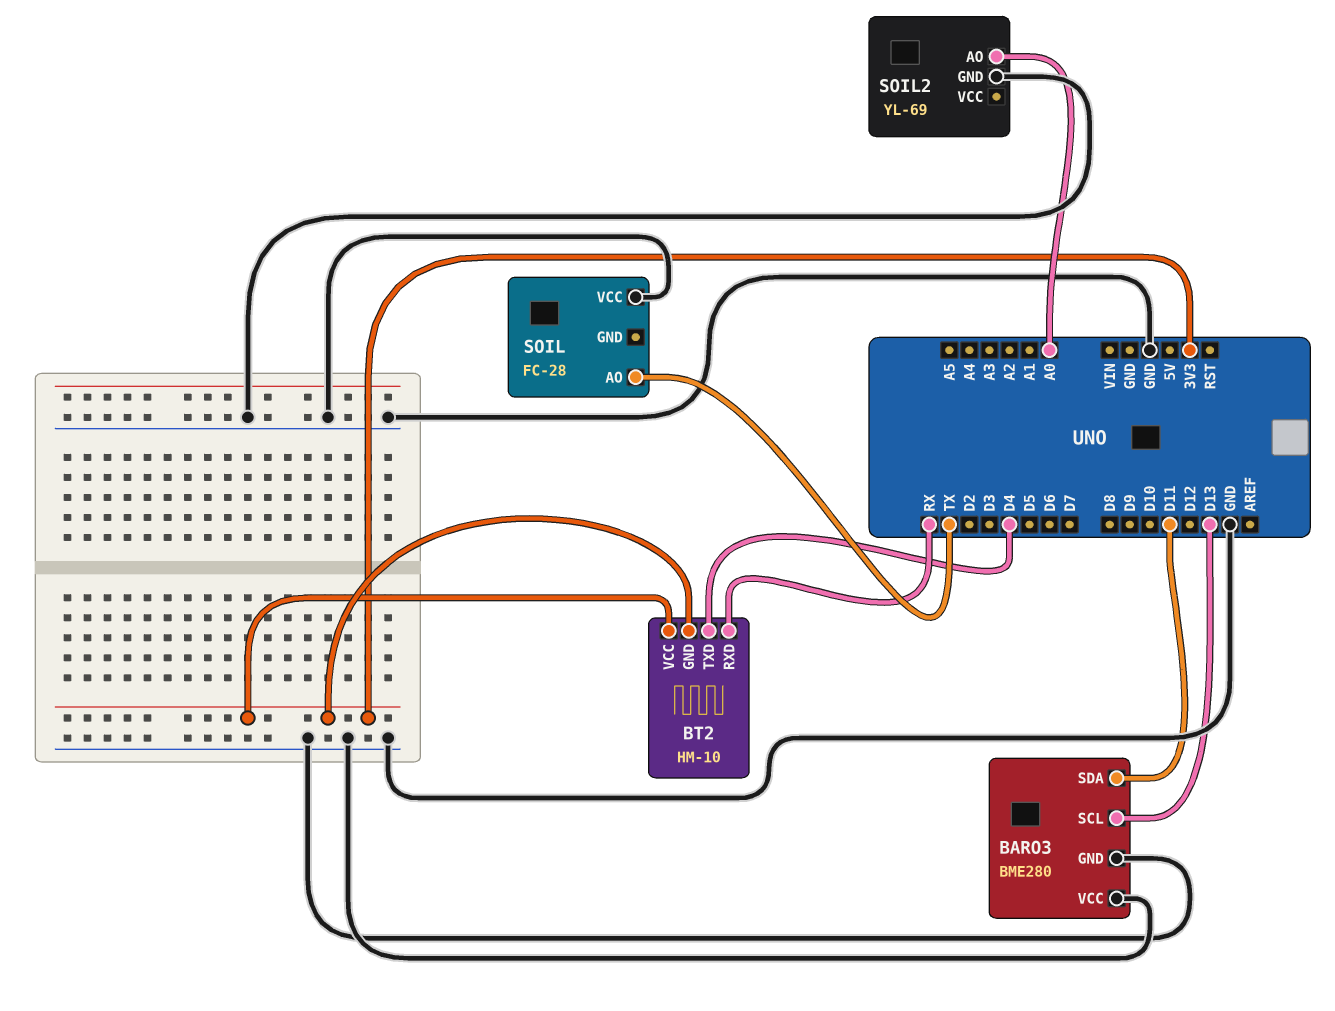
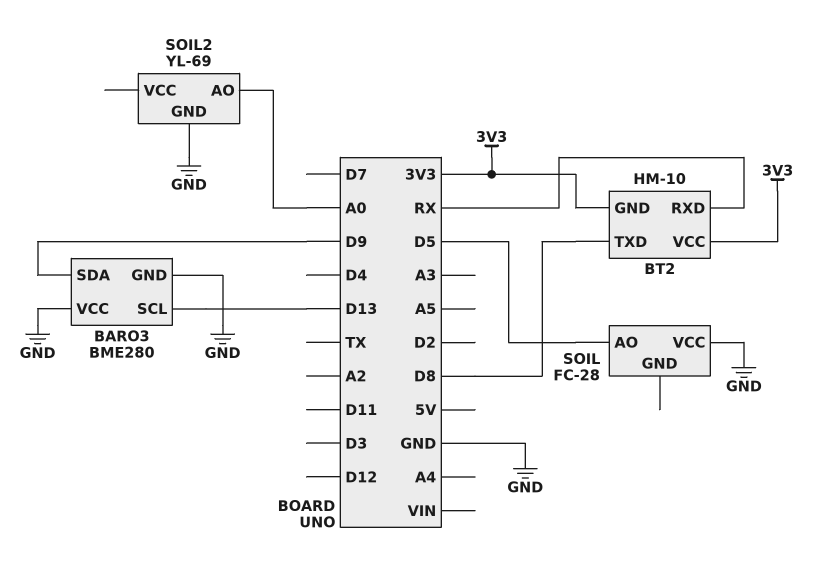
BARO3 pin SDA: D11 -> D9
BT2 pin TXD: D4 -> D8
SOIL pin AO: TX -> D5

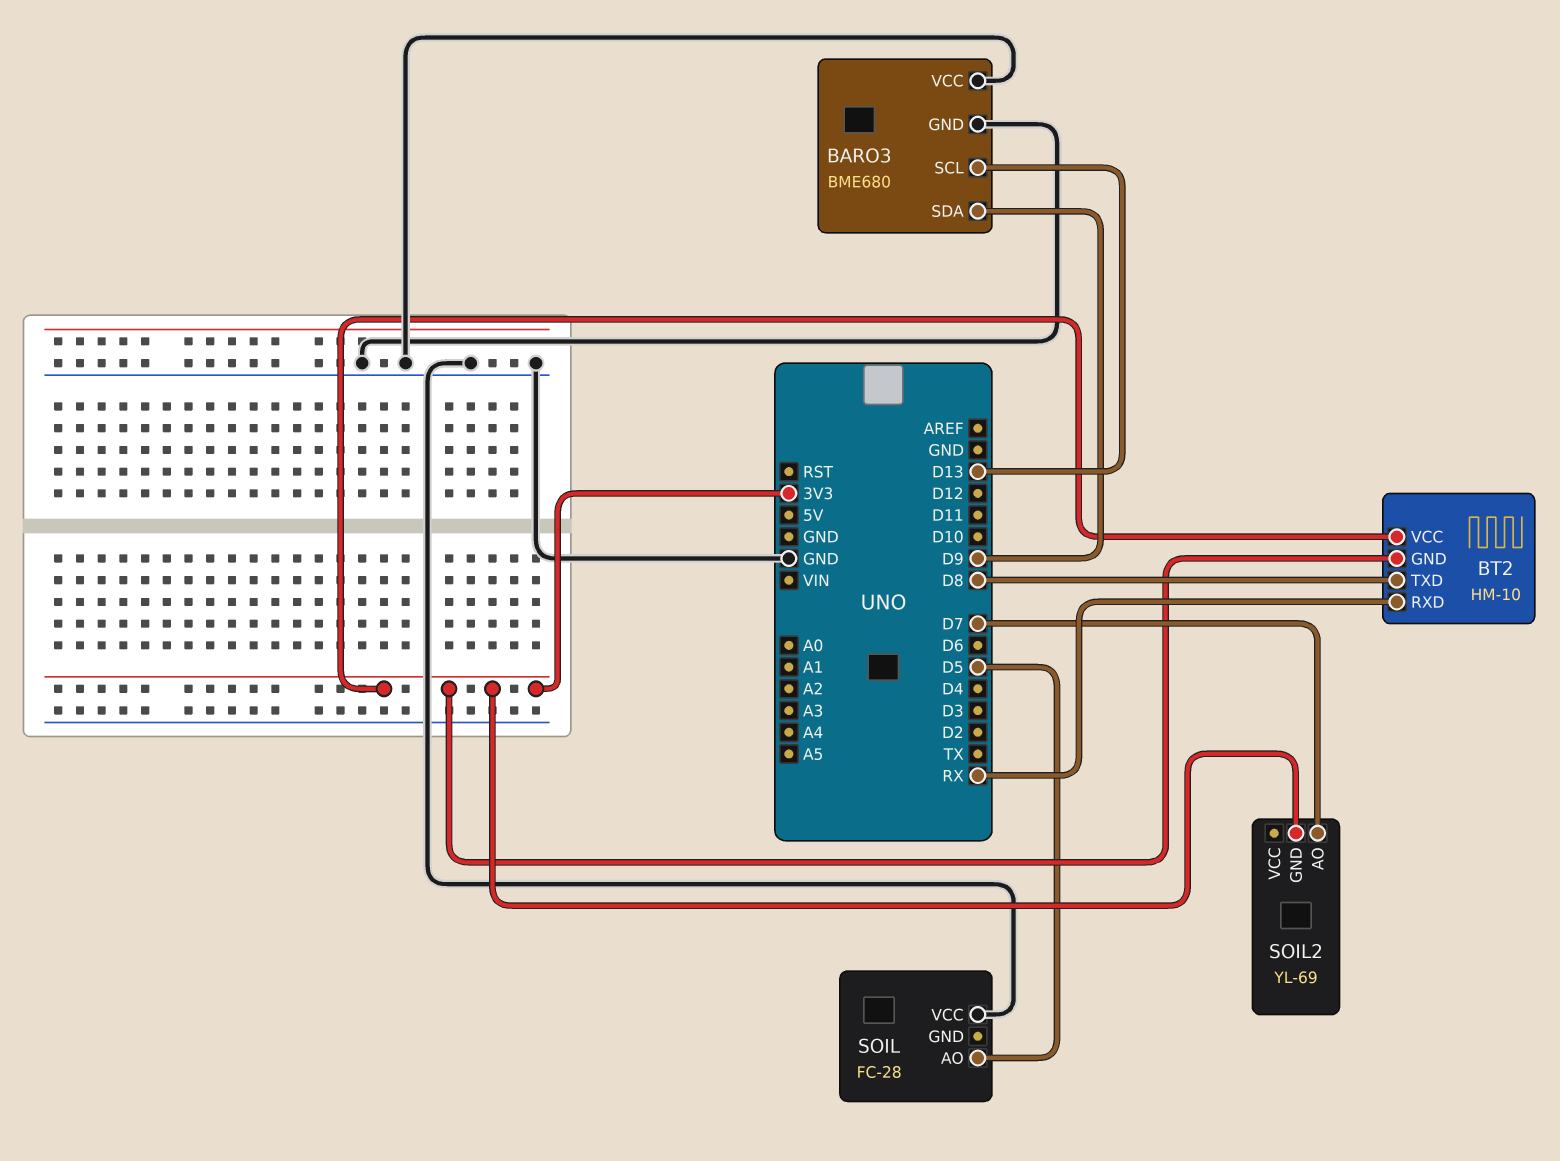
BARO3: BME280 -> BME680
SOIL2 pin AO: A0 -> D7
SOIL2 pin GND: GND -> 3V3

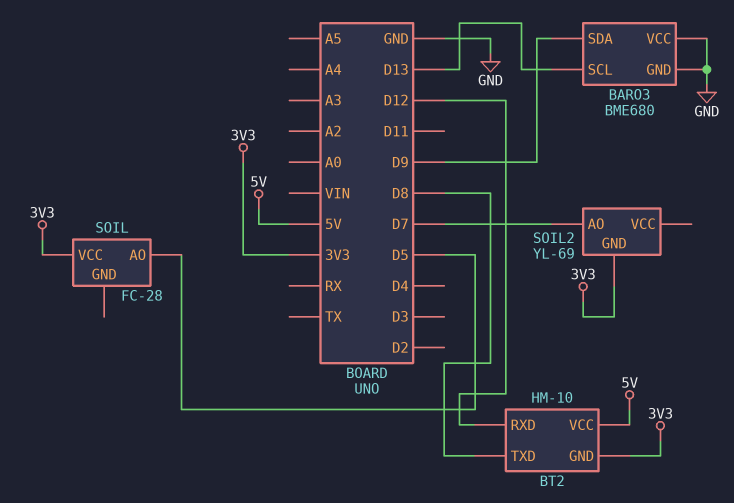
BT2 pin RXD: RX -> D12
BT2 pin VCC: 3V3 -> 5V
SOIL pin VCC: GND -> 3V3

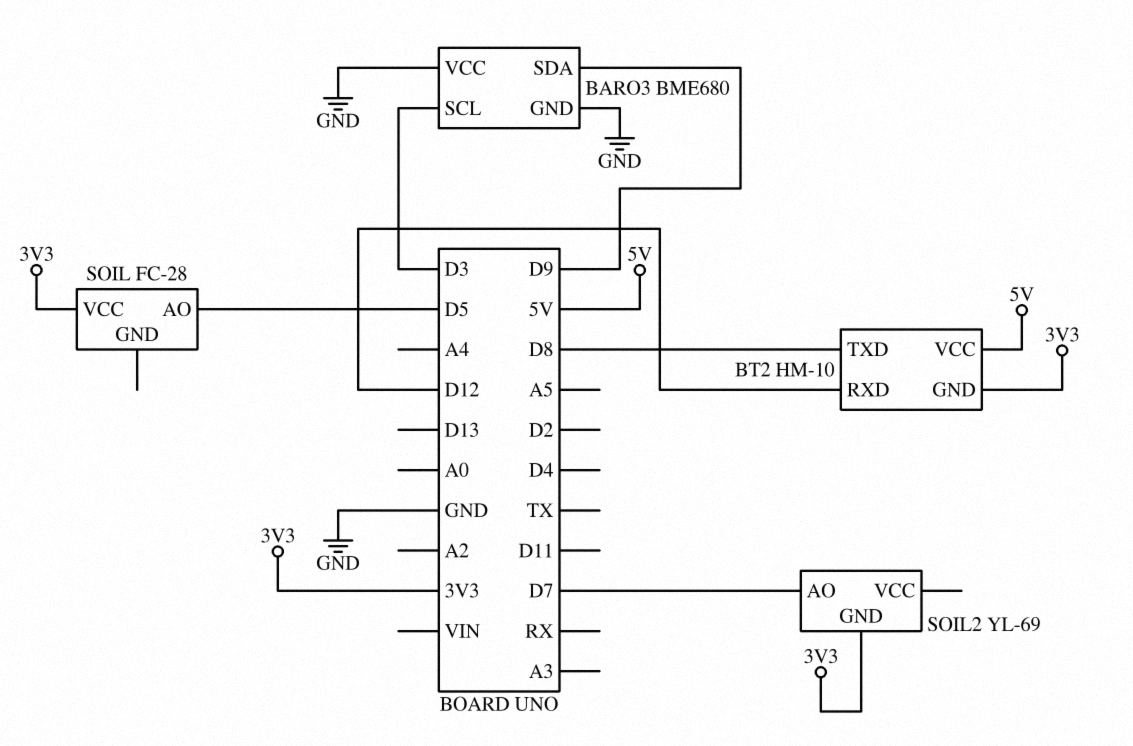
BARO3 pin SCL: D13 -> D3

